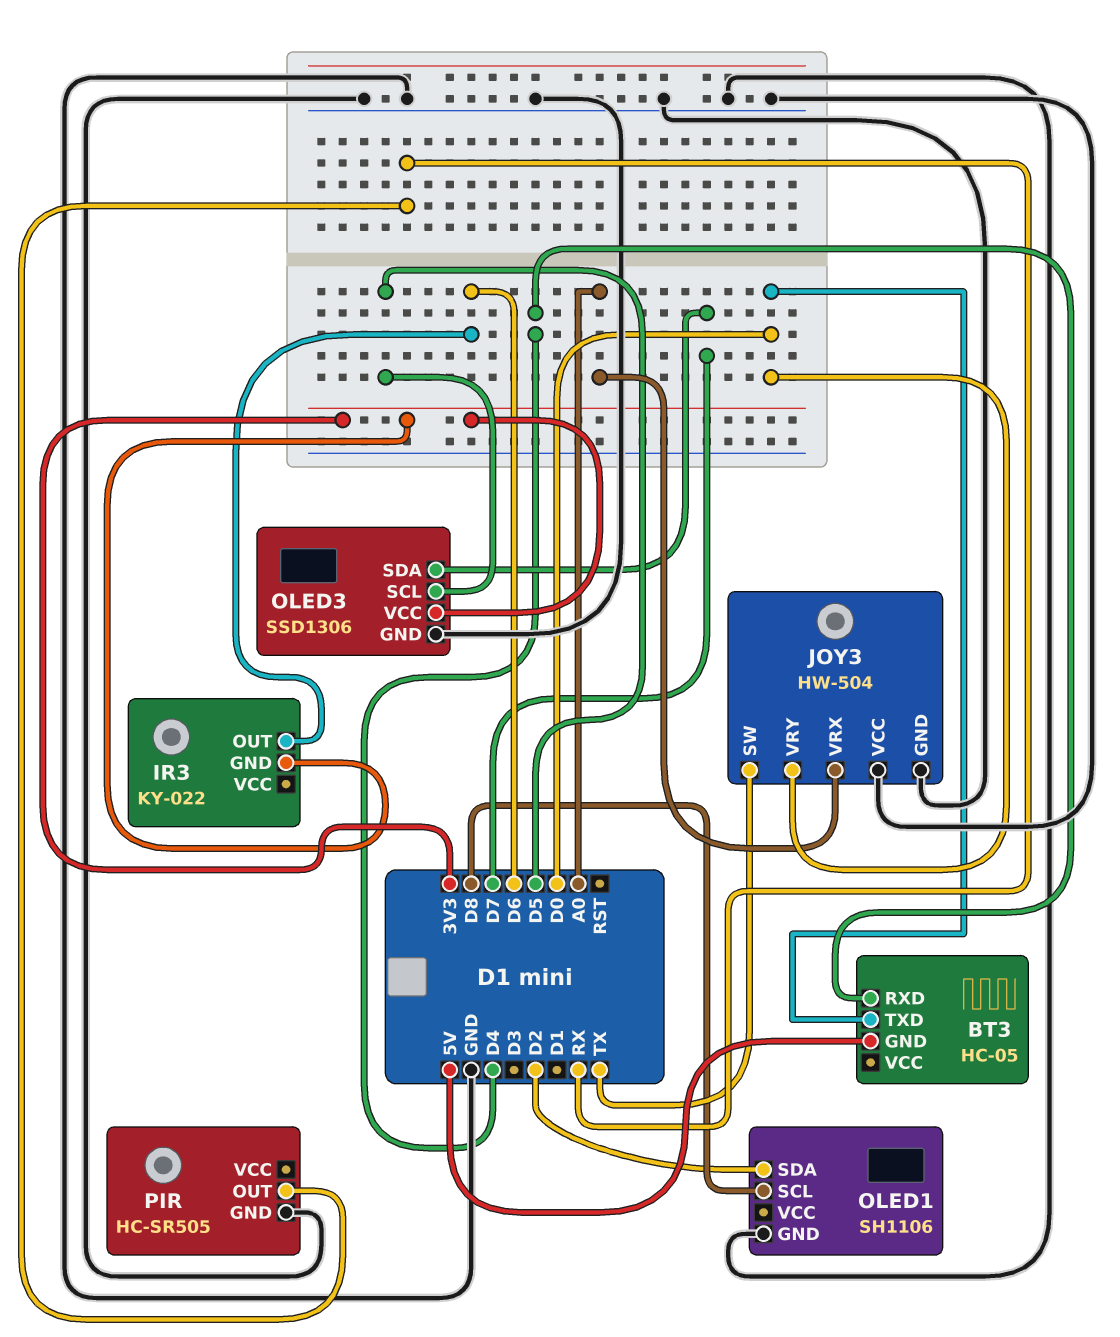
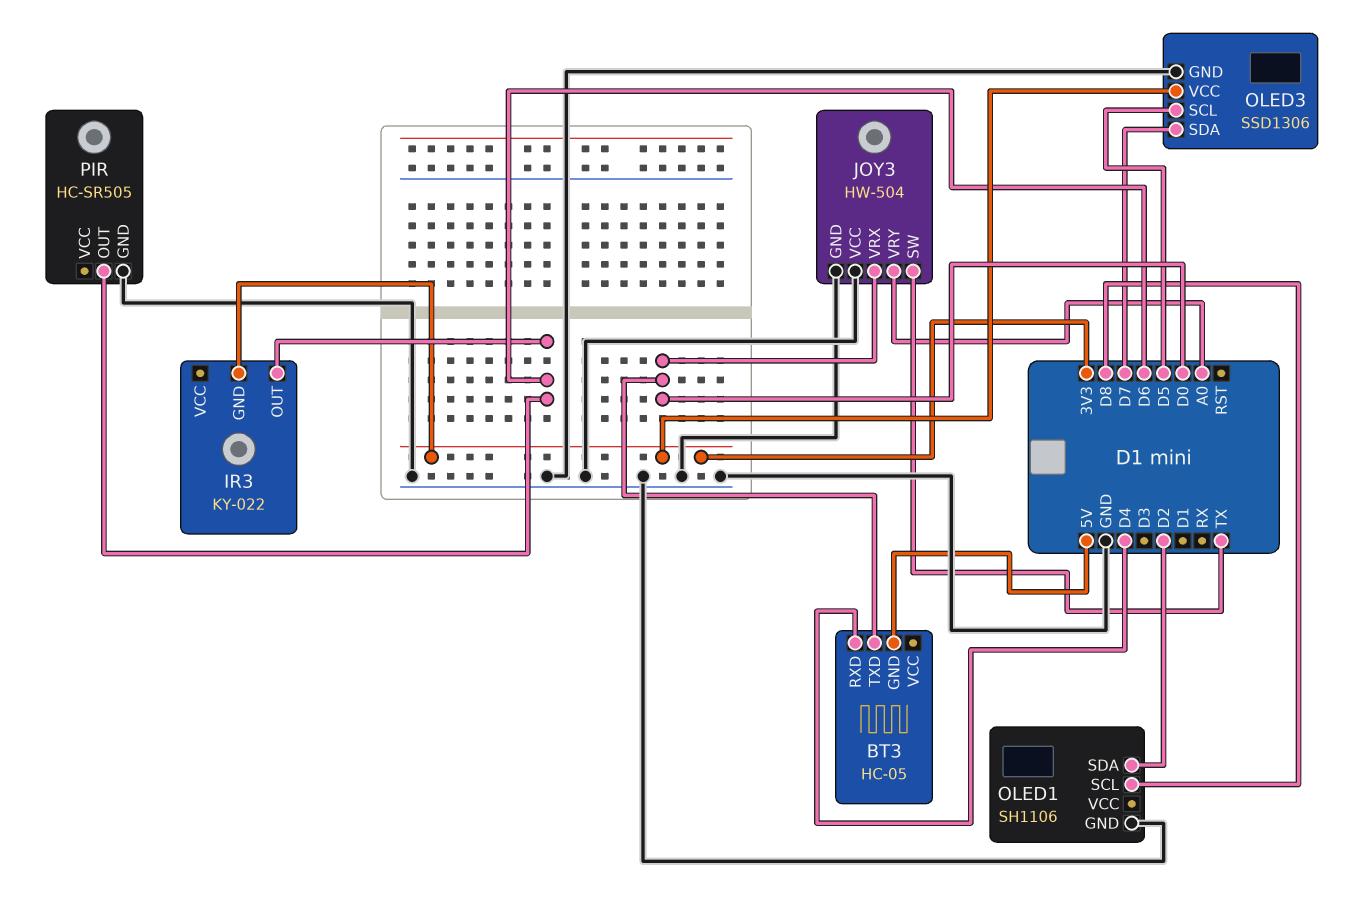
JOY3 pin VRX: A0 -> D0
JOY3 pin VRY: D0 -> A0
PIR pin OUT: RX -> D6

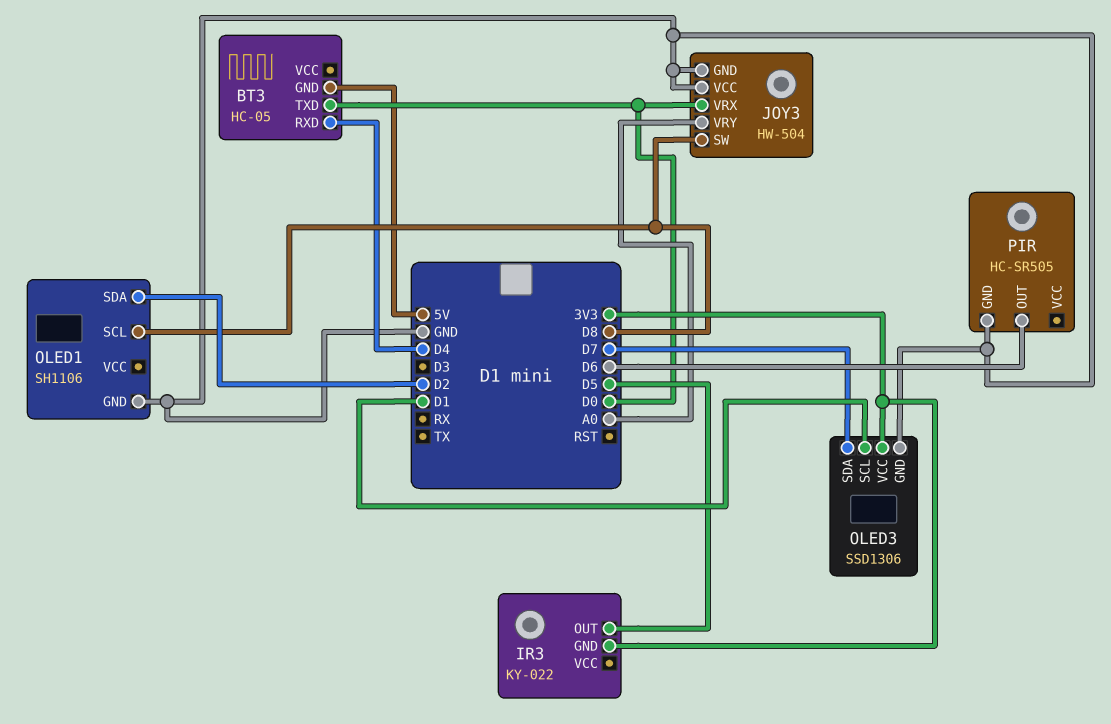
IR3 pin OUT: D6 -> D5
JOY3 pin SW: TX -> D8
OLED3 pin SCL: D5 -> D1

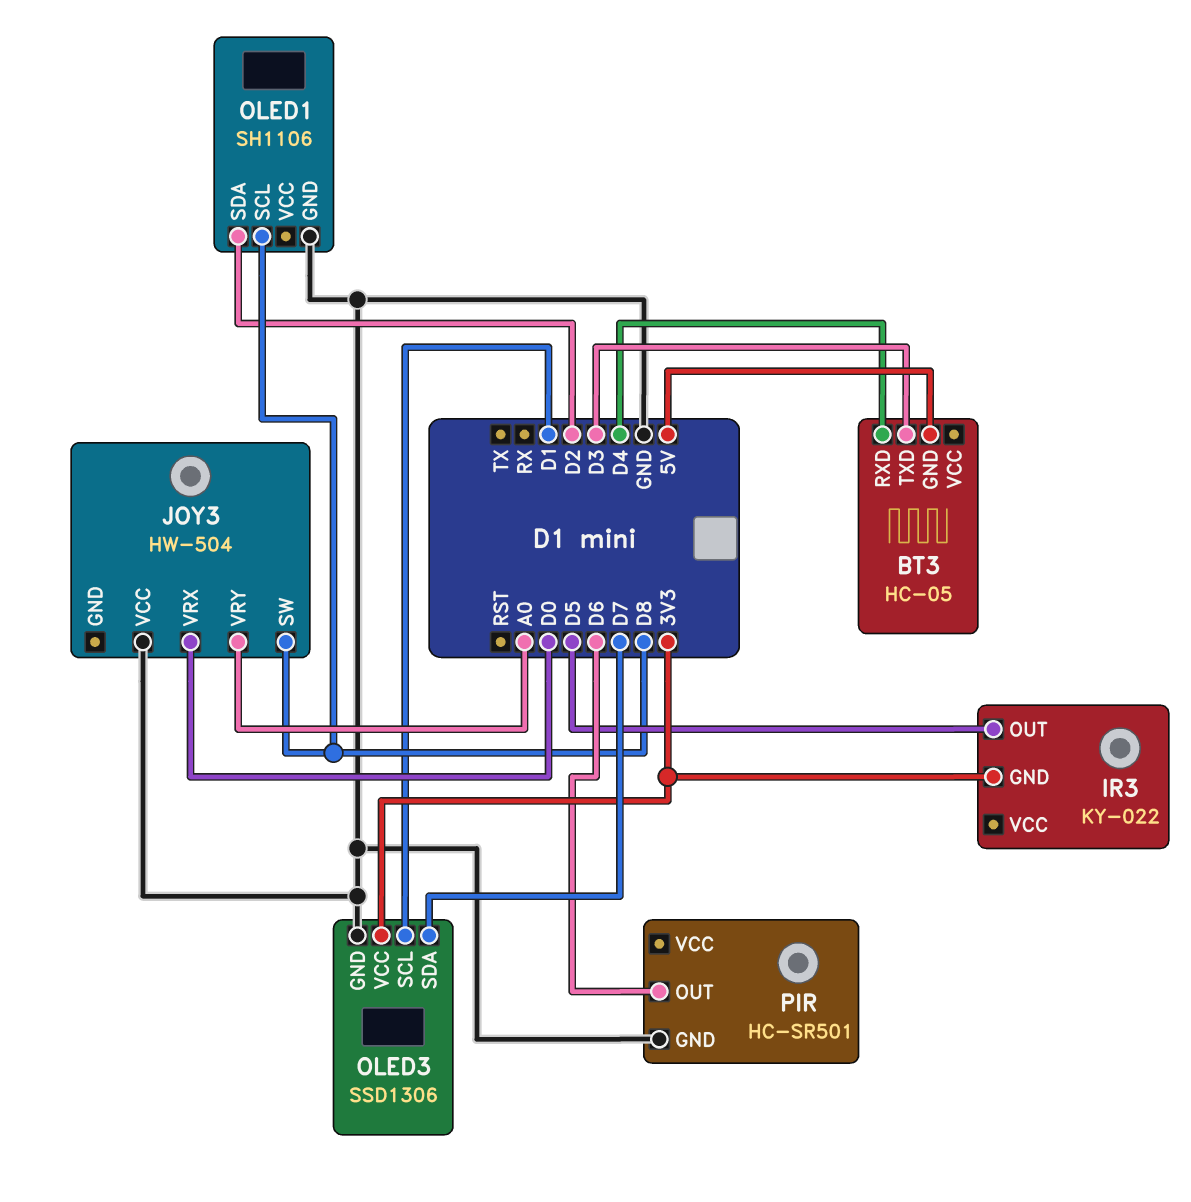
BT3 pin TXD: D0 -> D3
JOY3 pin GND: GND -> none
PIR: HC-SR505 -> HC-SR501

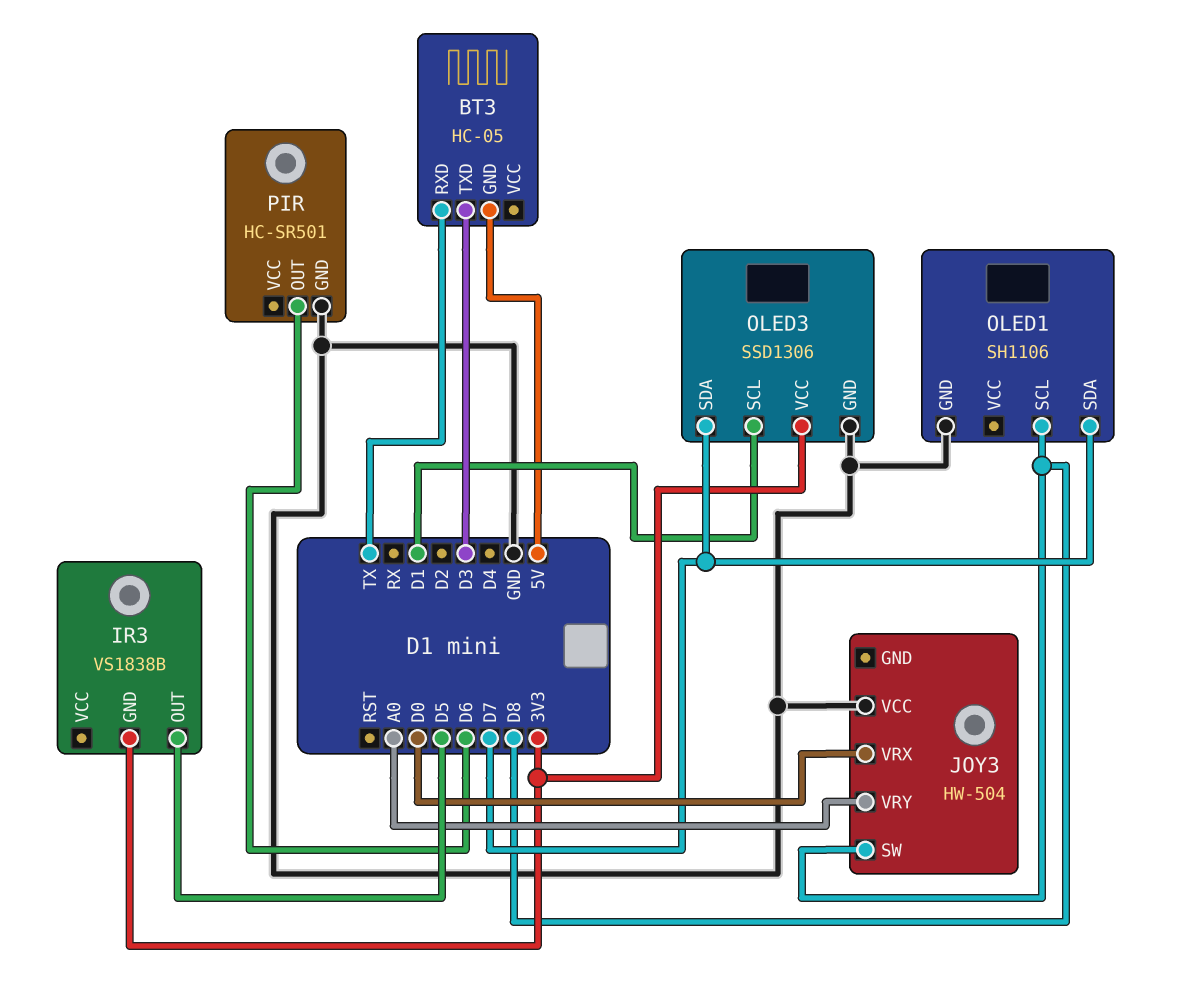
BT3 pin RXD: D4 -> TX
IR3: KY-022 -> VS1838B
OLED1 pin SDA: D2 -> D7

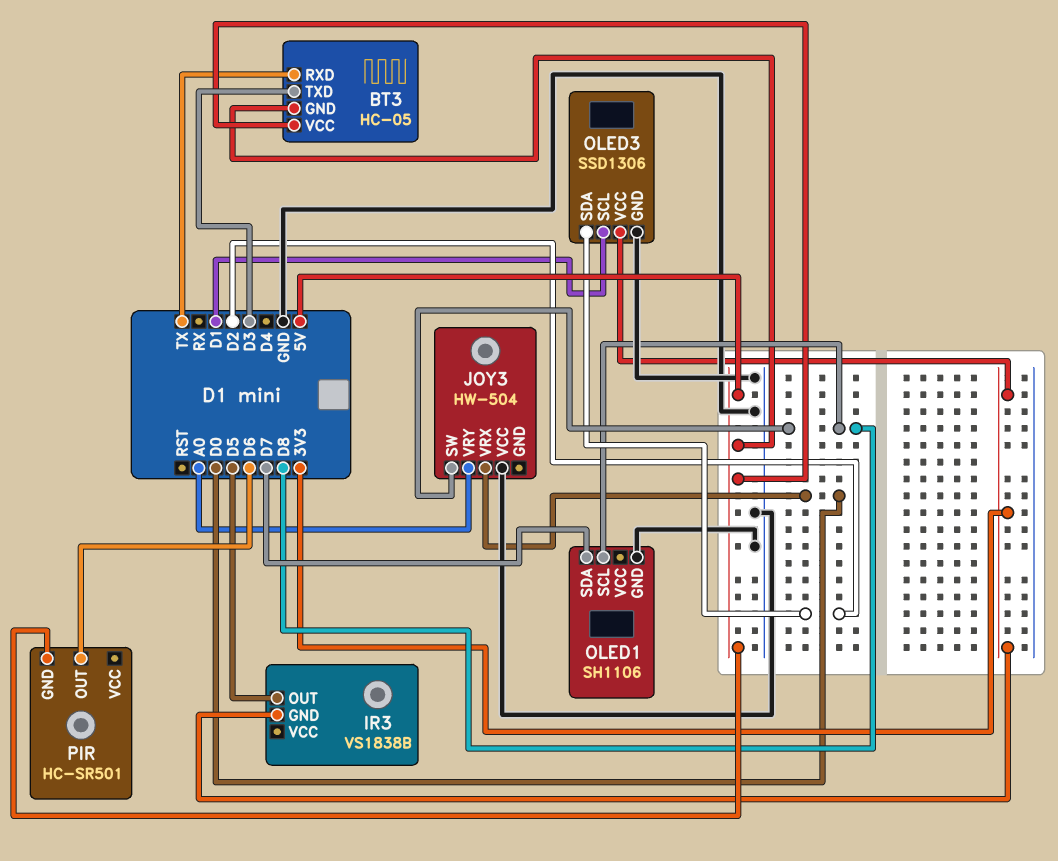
BT3 pin VCC: none -> 5V
OLED3 pin SDA: D7 -> D2
PIR pin GND: GND -> 5V

